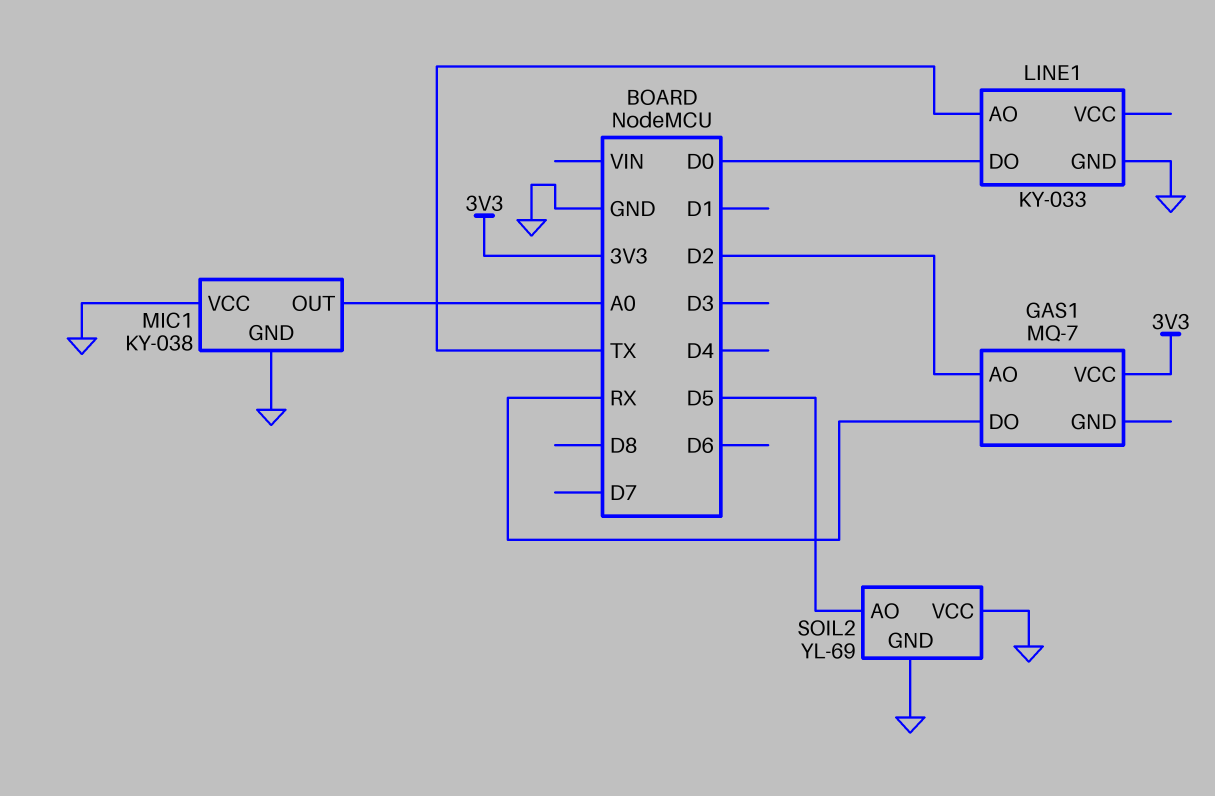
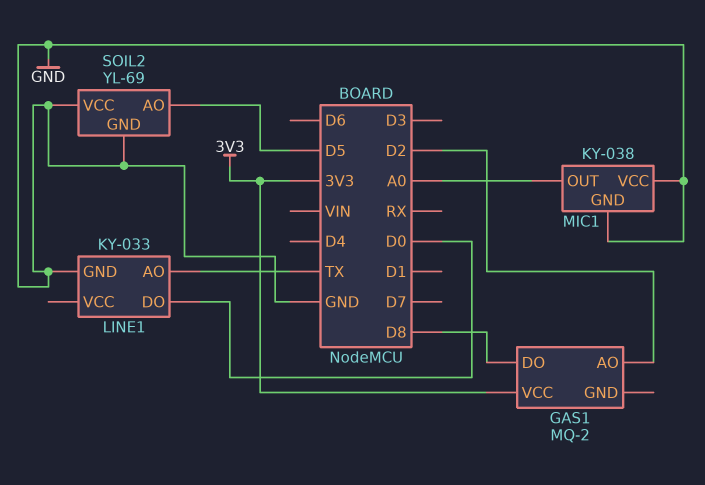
GAS1: MQ-7 -> MQ-2
GAS1 pin DO: RX -> D8

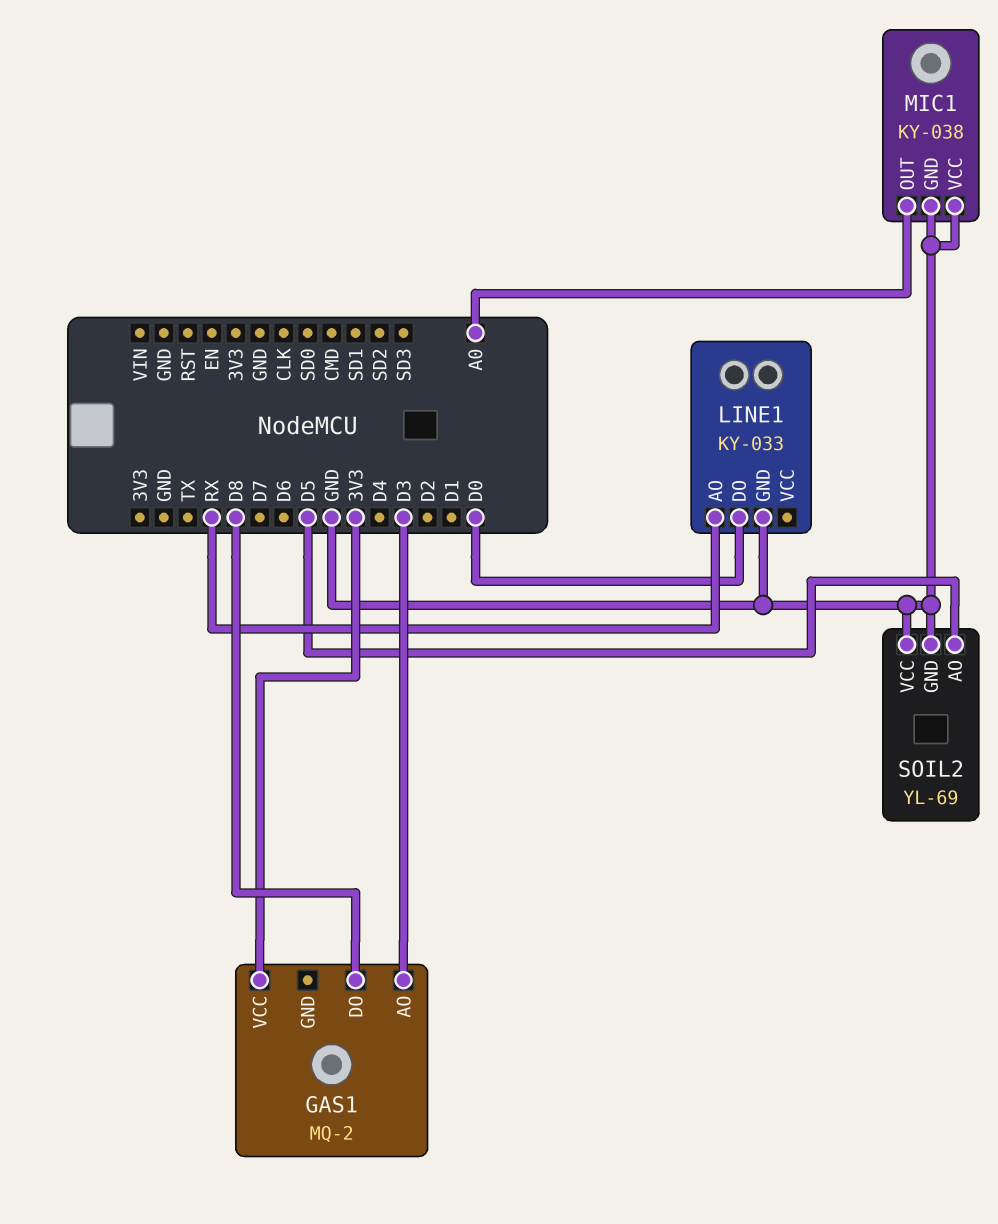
GAS1 pin AO: D2 -> D3
LINE1 pin AO: TX -> RX

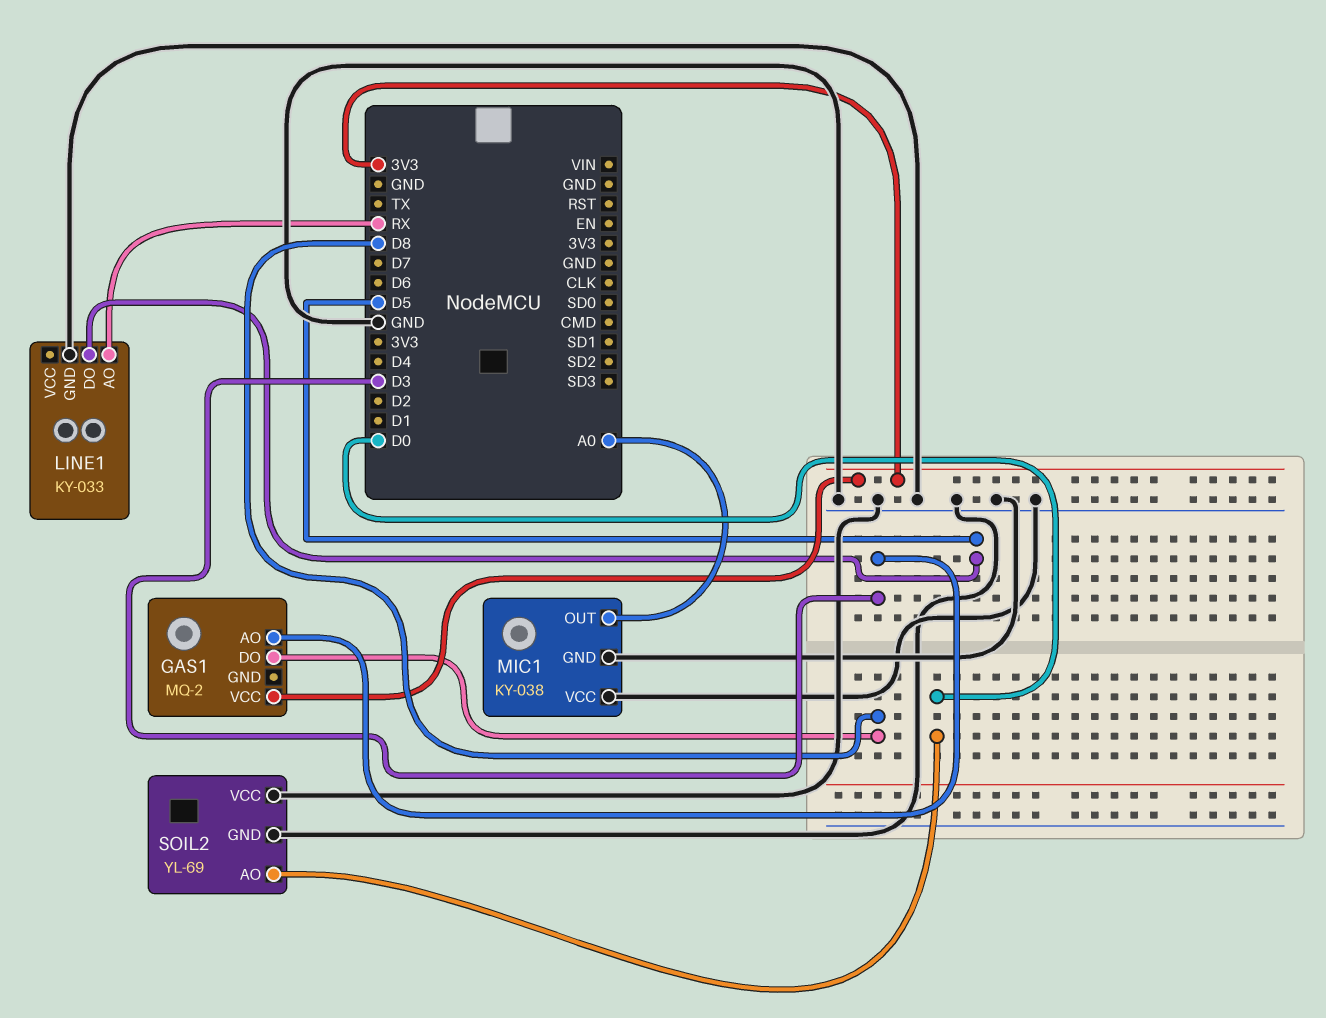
LINE1 pin DO: D0 -> D5
SOIL2 pin AO: D5 -> D0

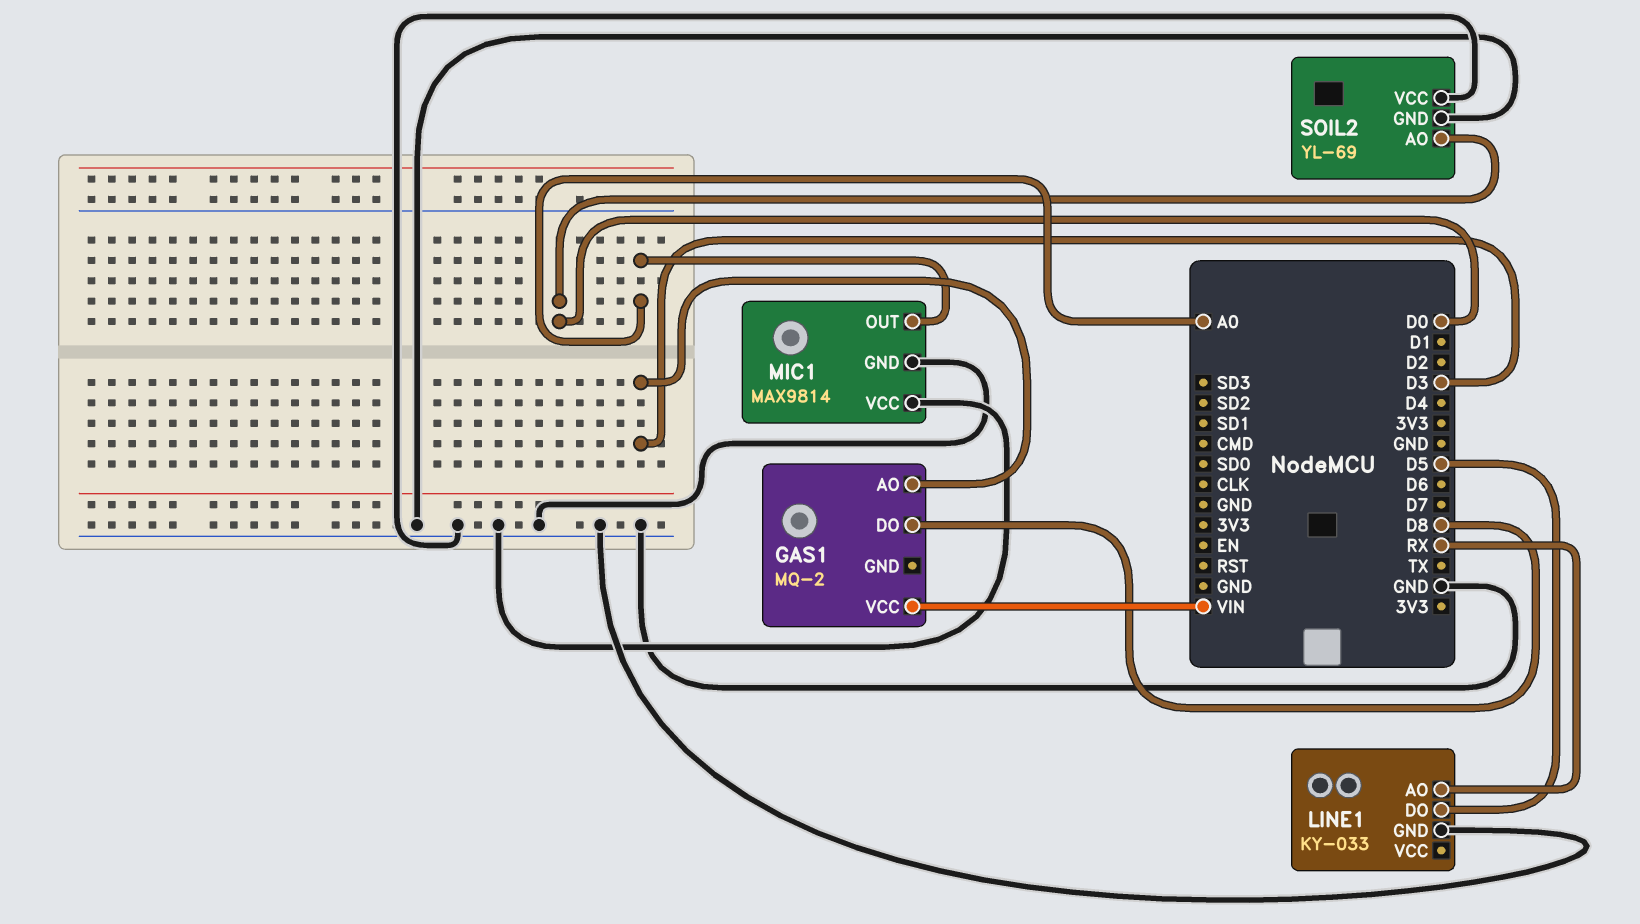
GAS1 pin VCC: 3V3 -> VIN
MIC1: KY-038 -> MAX9814

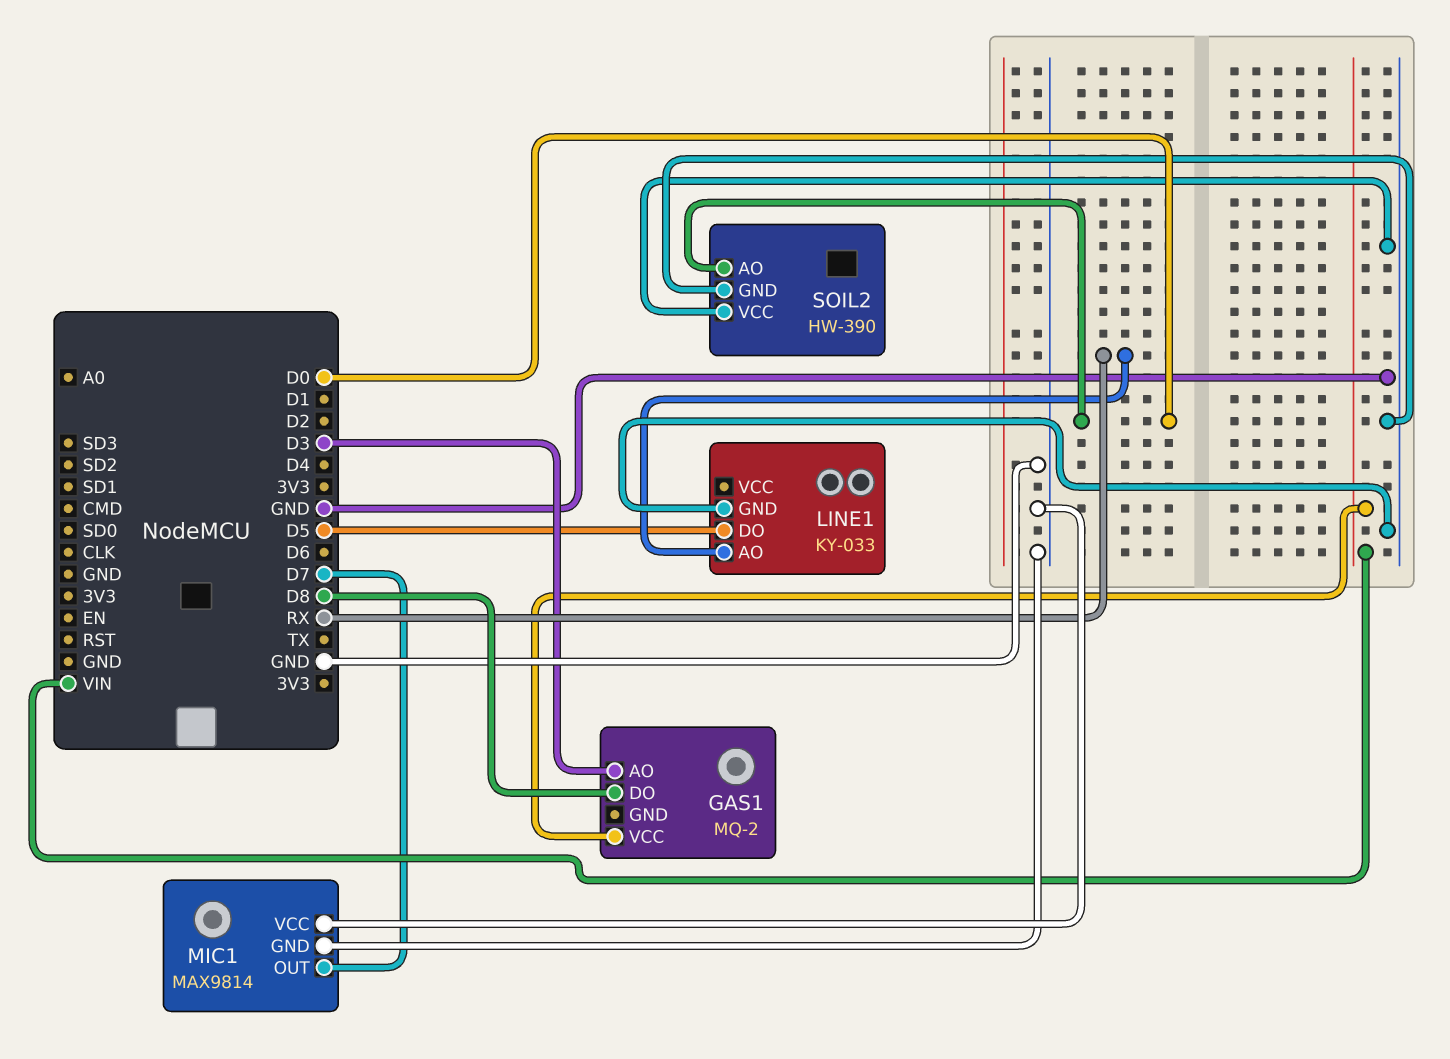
MIC1 pin OUT: A0 -> D7
SOIL2: YL-69 -> HW-390

